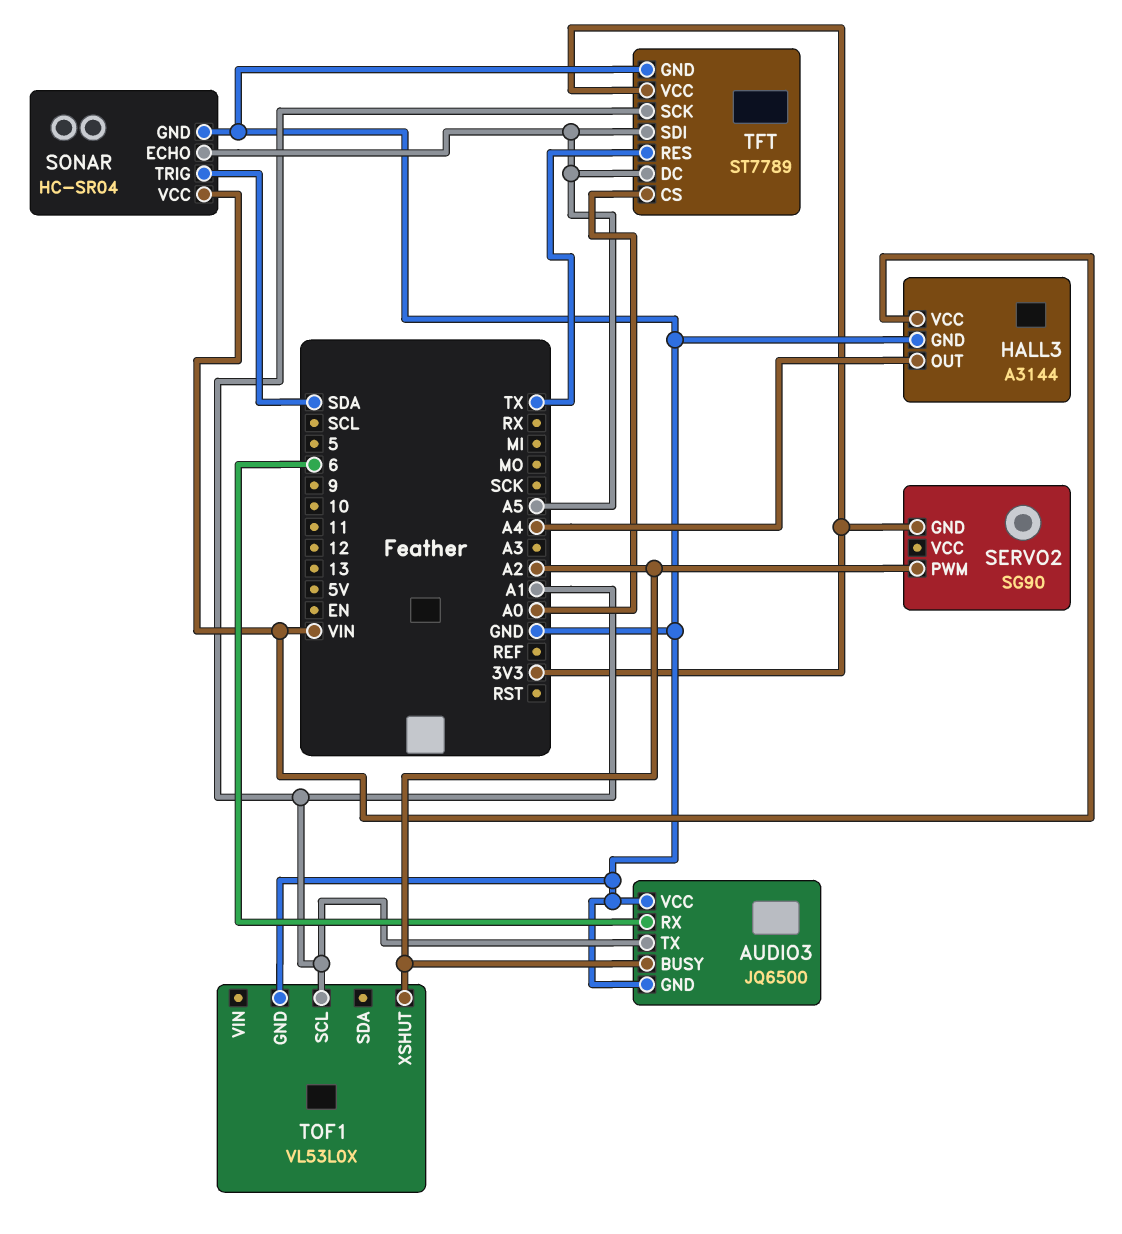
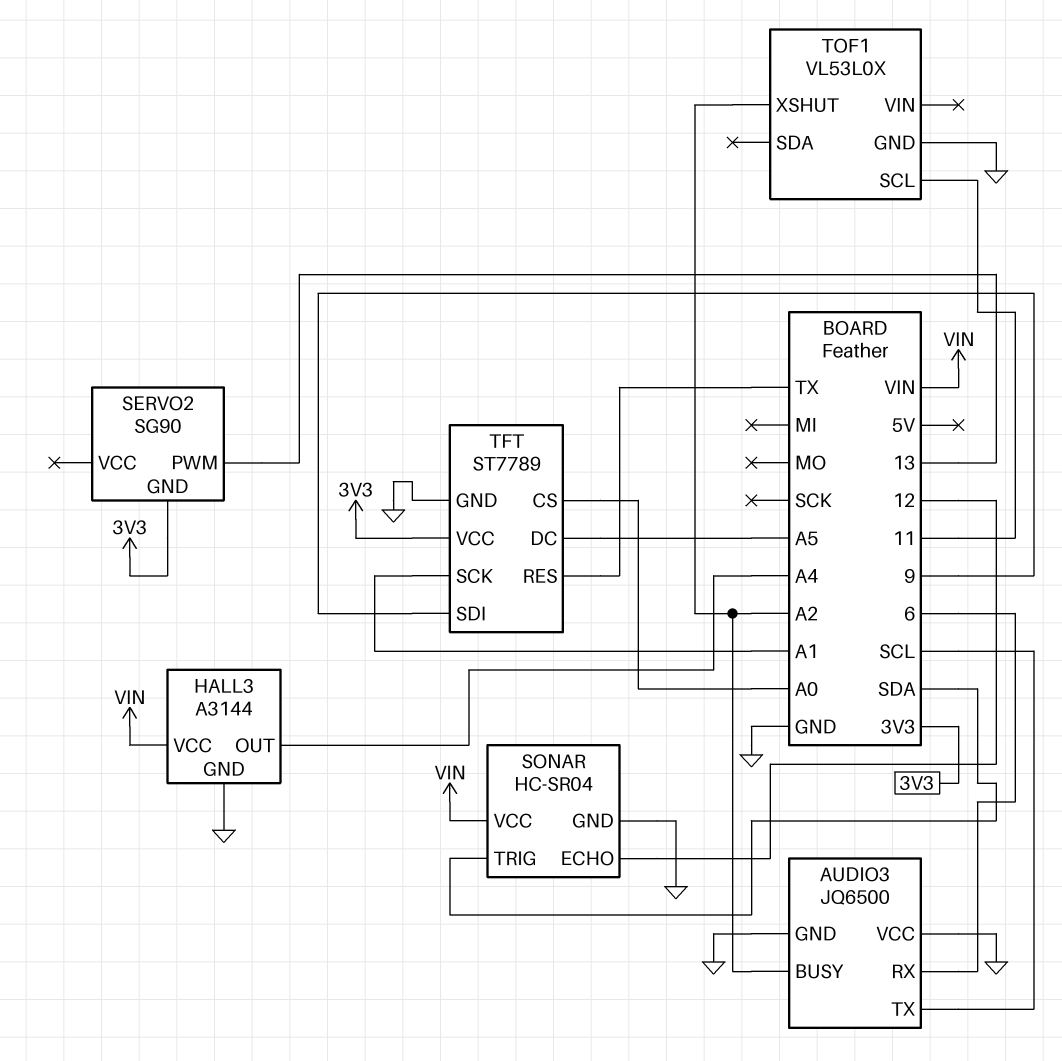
AUDIO3 pin TX: A1 -> SCL
SERVO2 pin PWM: A2 -> 13
SONAR pin ECHO: A5 -> 12
TFT pin SDI: A5 -> 9
TOF1 pin SCL: A1 -> 11

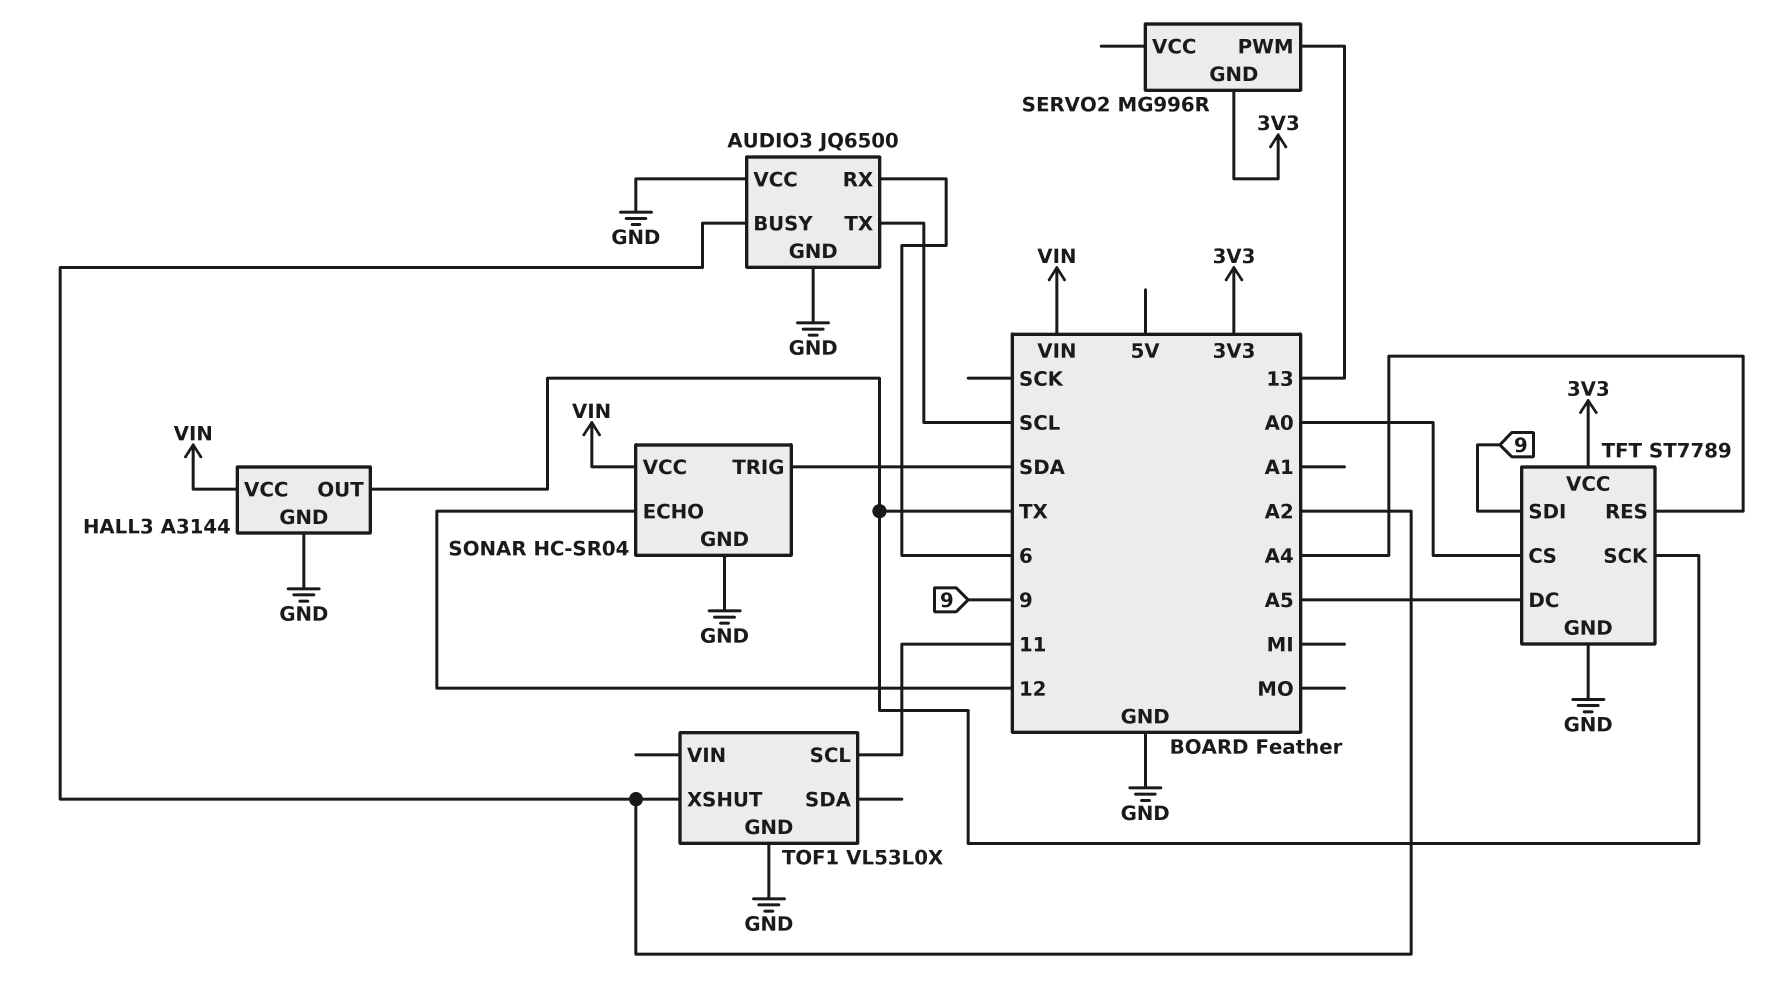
HALL3 pin OUT: A4 -> TX
SERVO2: SG90 -> MG996R
TFT pin RES: TX -> A4
TFT pin SCK: A1 -> TX

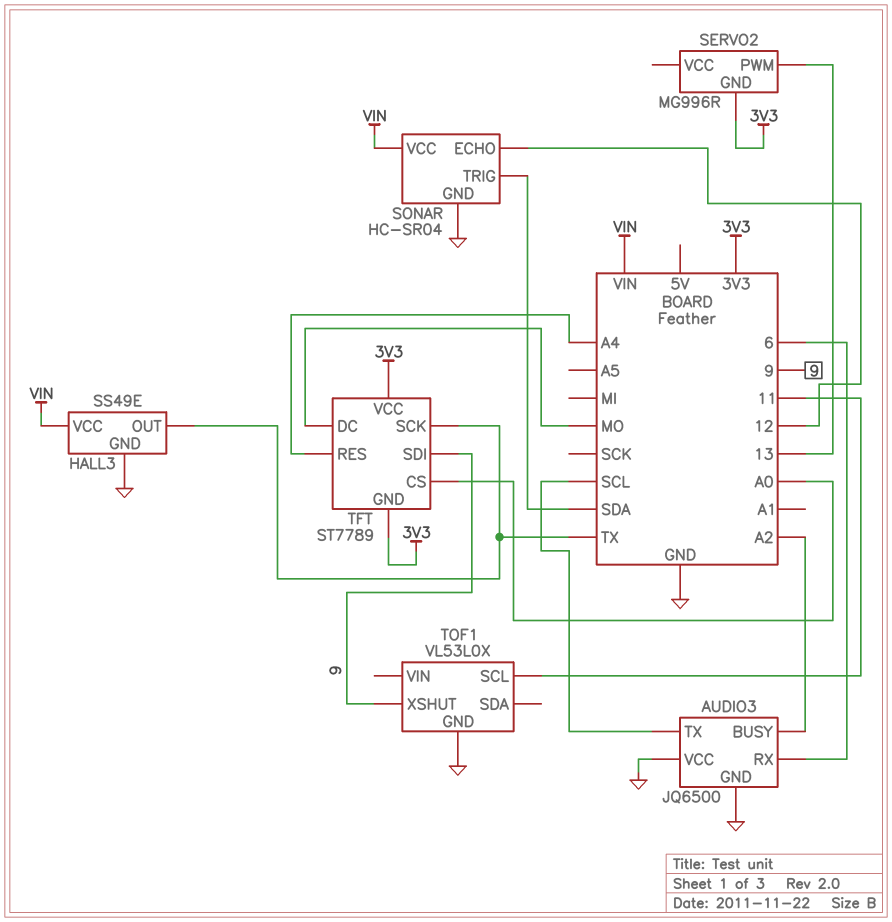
HALL3: A3144 -> SS49E
TFT pin DC: A5 -> MO
TFT pin GND: GND -> 3V3
TOF1 pin XSHUT: A2 -> 9

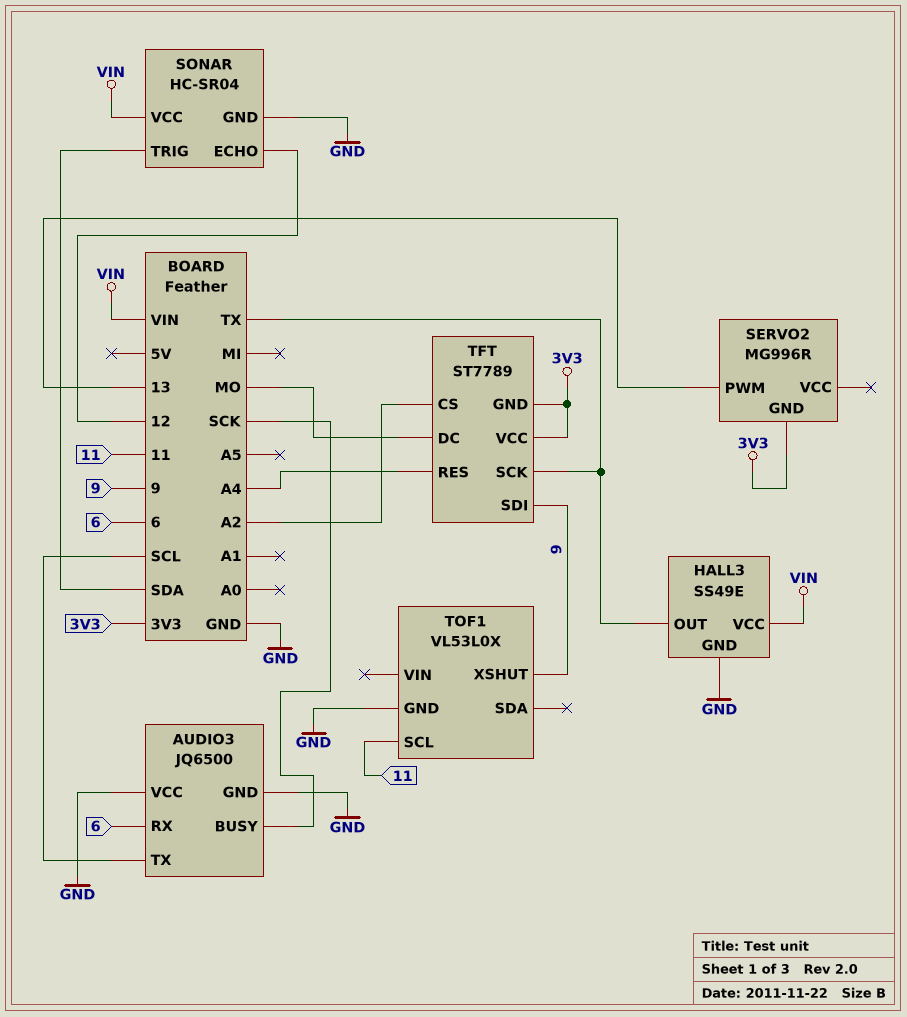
AUDIO3 pin BUSY: A2 -> SCK
TFT pin CS: A0 -> A2

